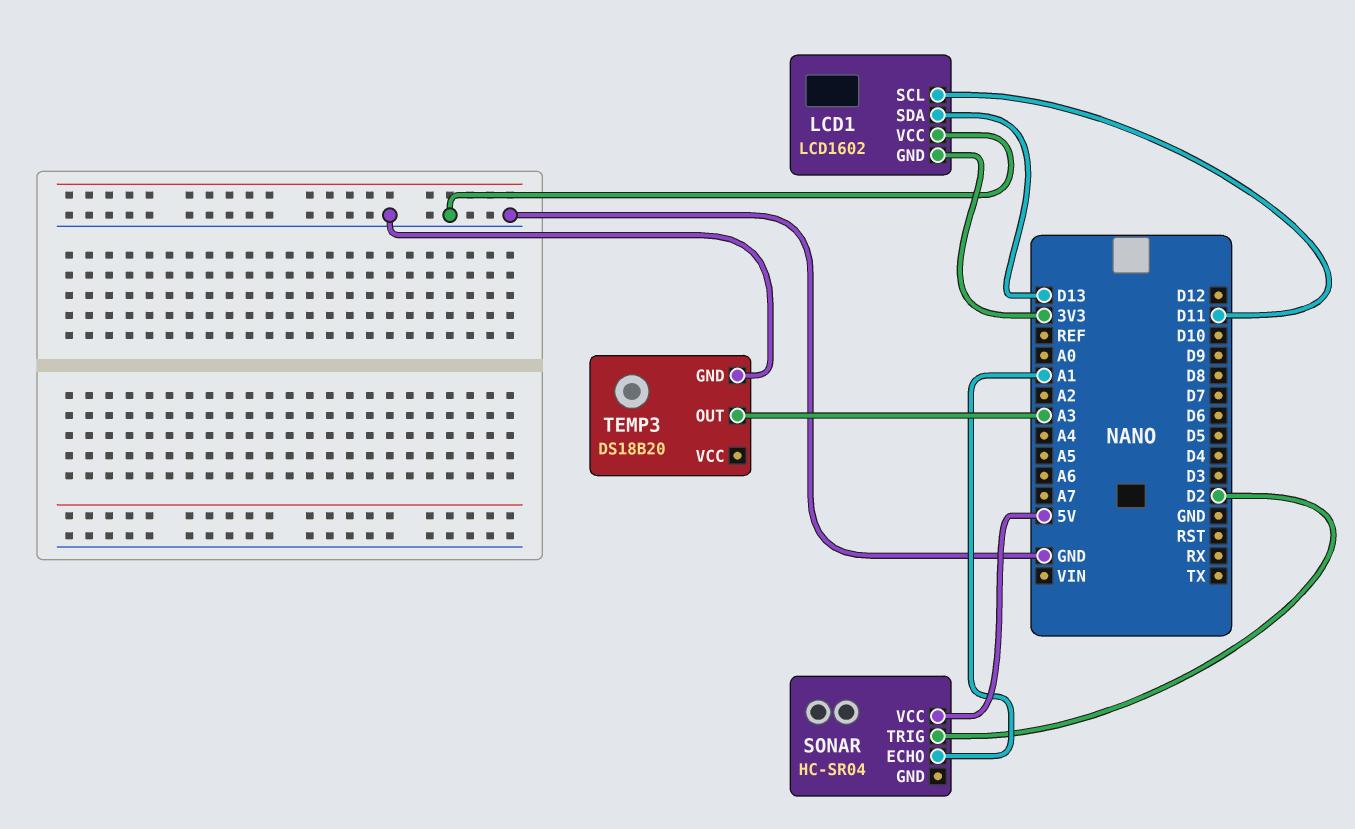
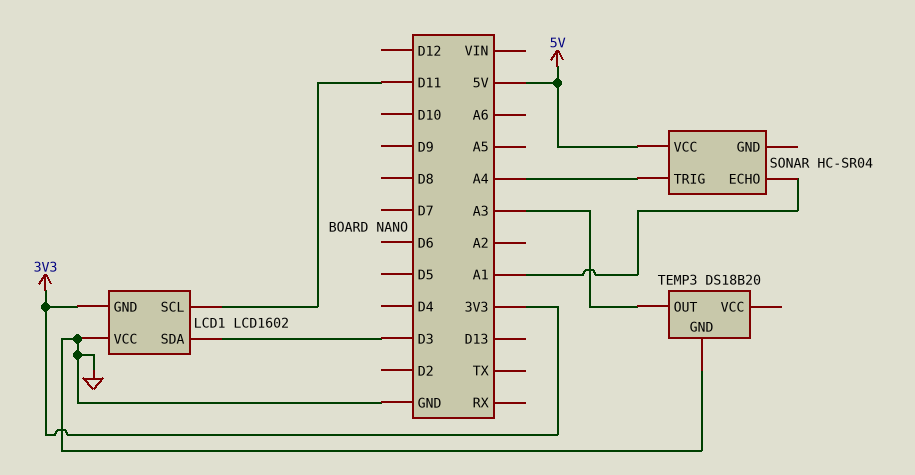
LCD1 pin SDA: D13 -> D3
SONAR pin TRIG: D2 -> A4

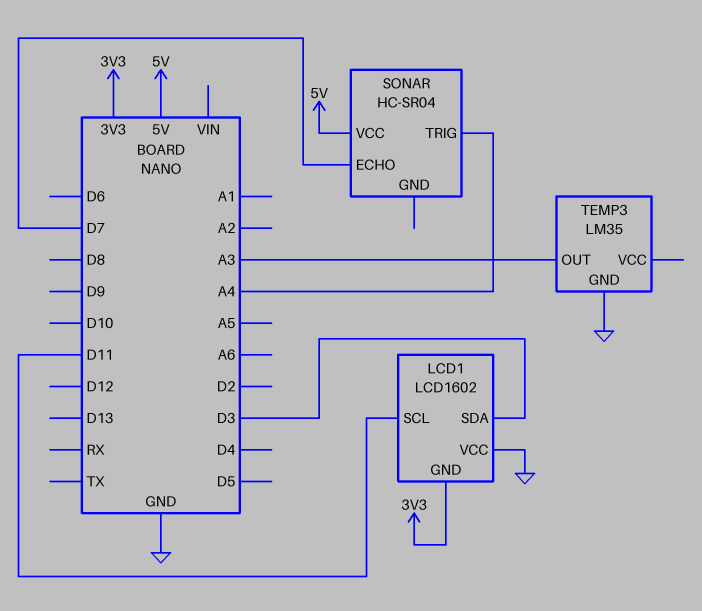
SONAR pin ECHO: A1 -> D7
TEMP3: DS18B20 -> LM35

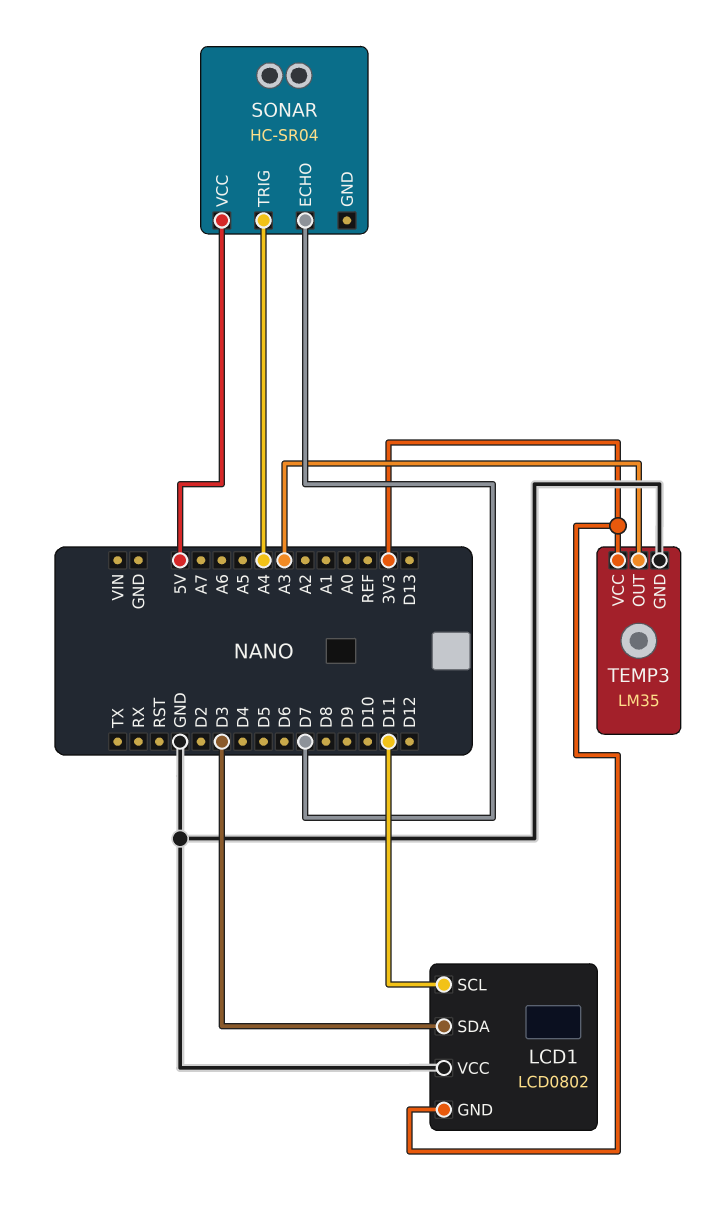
LCD1: LCD1602 -> LCD0802
TEMP3 pin VCC: none -> 3V3

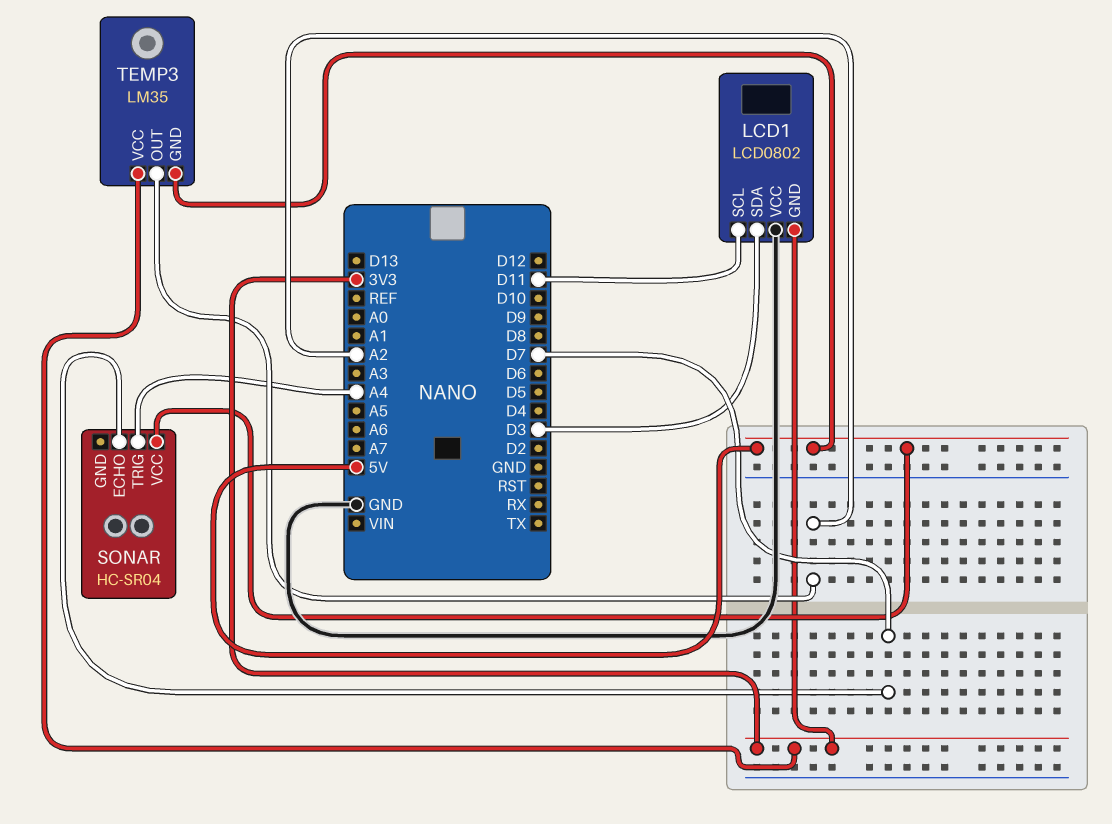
TEMP3 pin GND: GND -> 5V
TEMP3 pin OUT: A3 -> A2

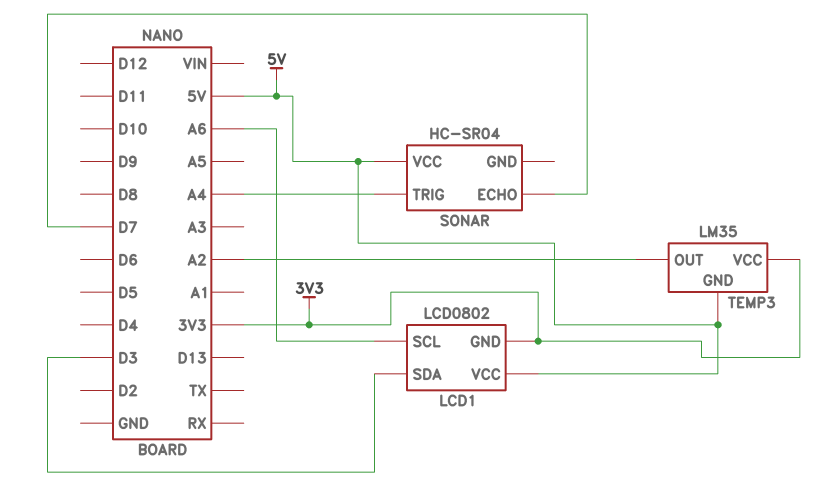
LCD1 pin SCL: D11 -> A6
LCD1 pin VCC: GND -> 5V

